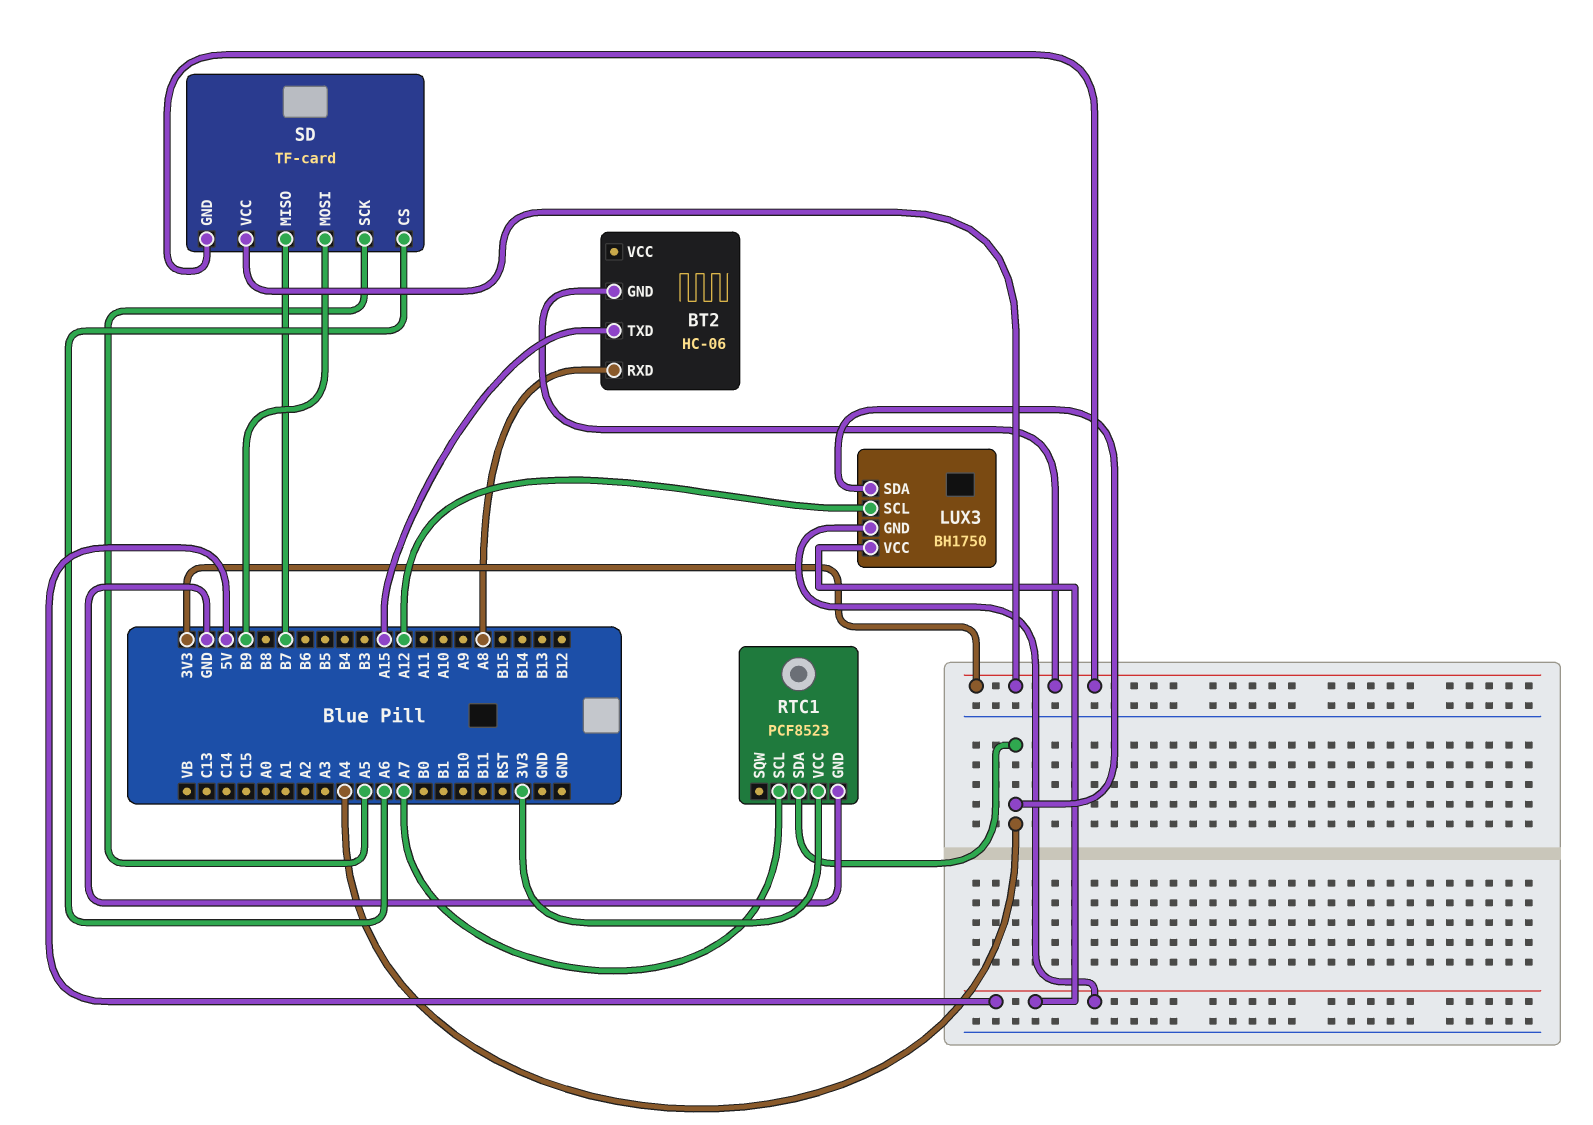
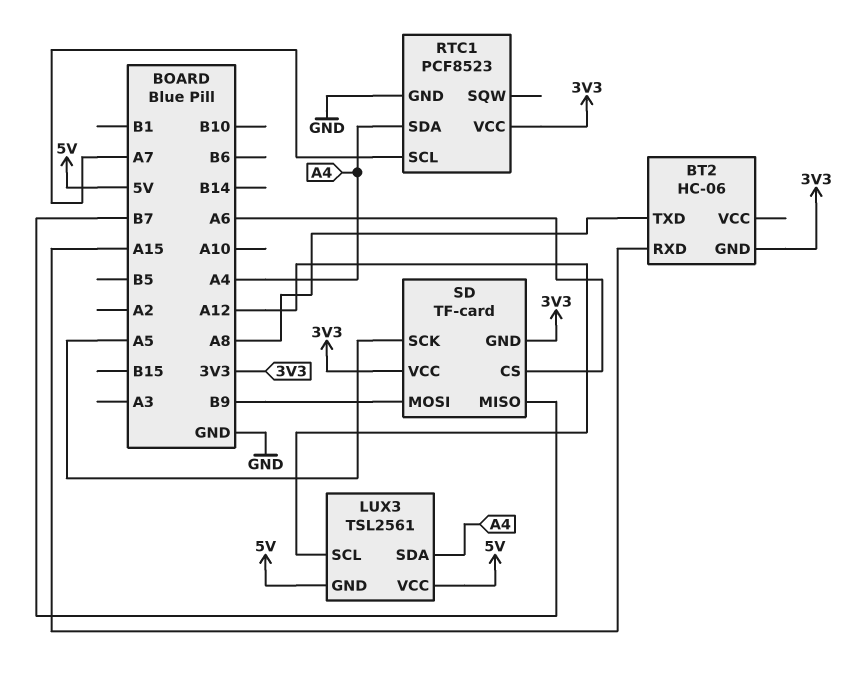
BT2 pin RXD: A8 -> A15
BT2 pin TXD: A15 -> A8
LUX3: BH1750 -> TSL2561

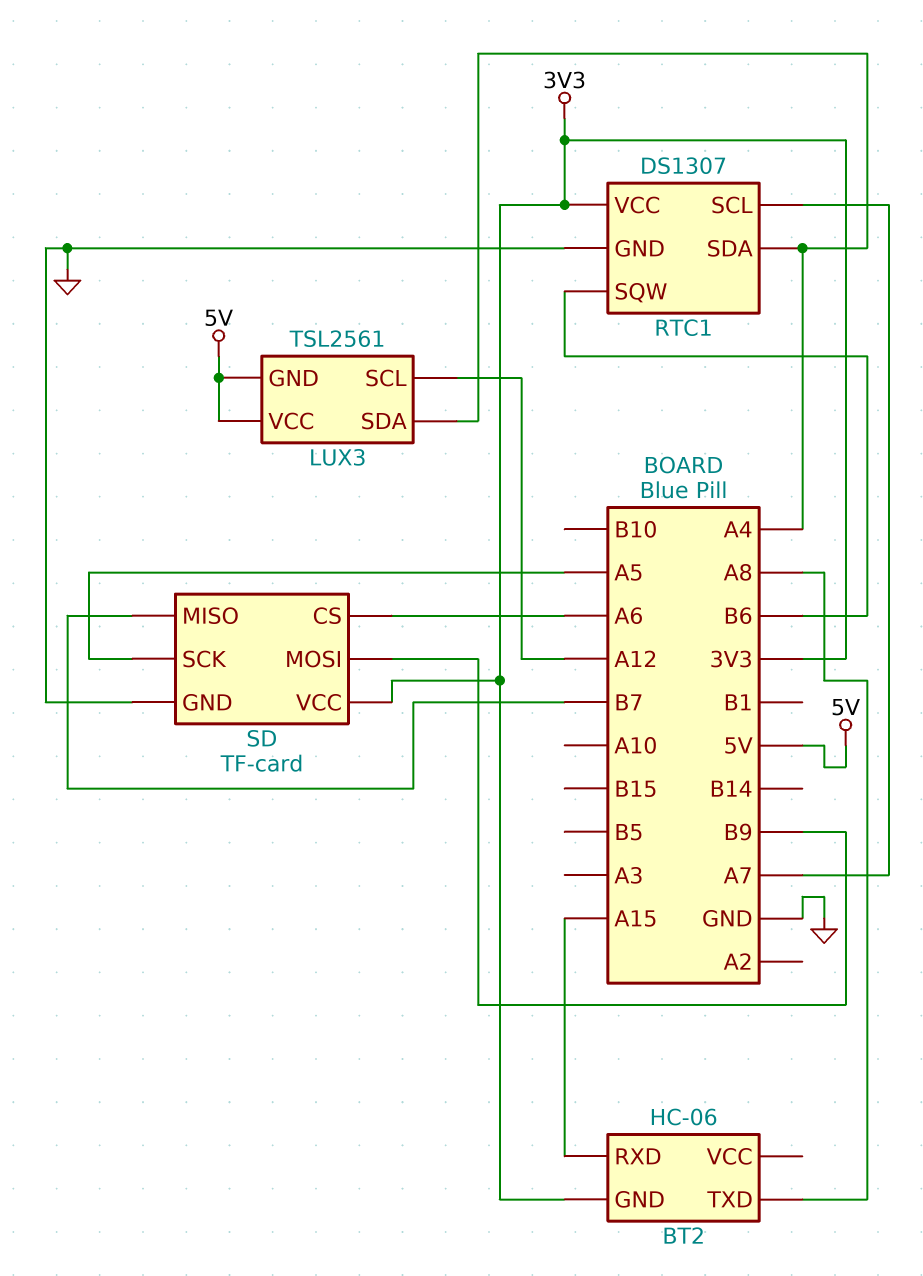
RTC1: PCF8523 -> DS1307
RTC1 pin SQW: none -> B6
SD pin GND: 3V3 -> GND

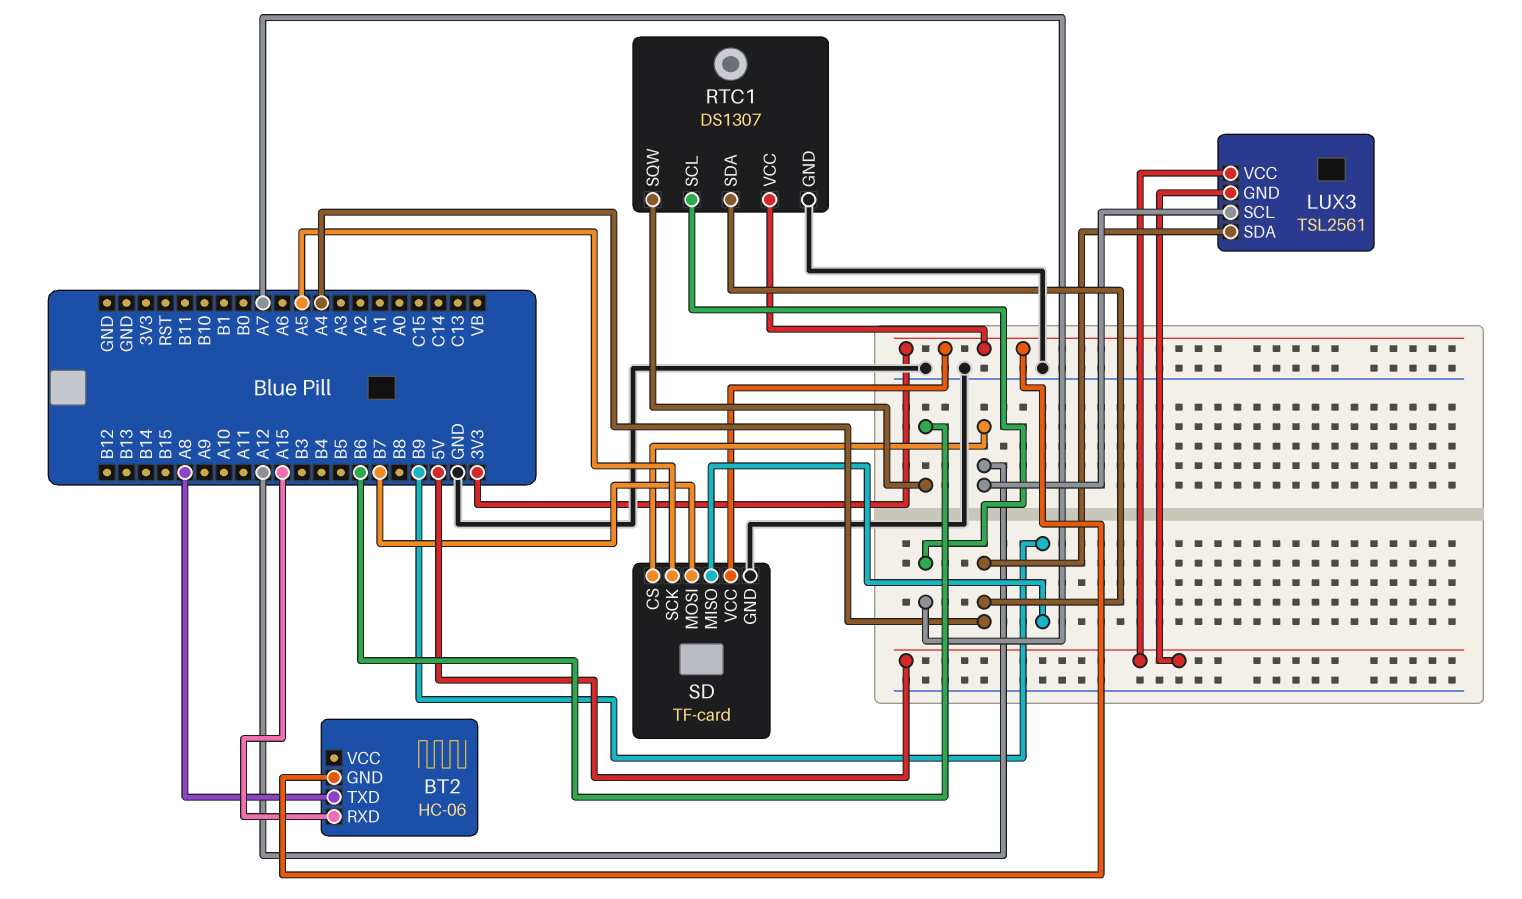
SD pin CS: A6 -> A12
SD pin MISO: B7 -> B9
SD pin MOSI: B9 -> B7

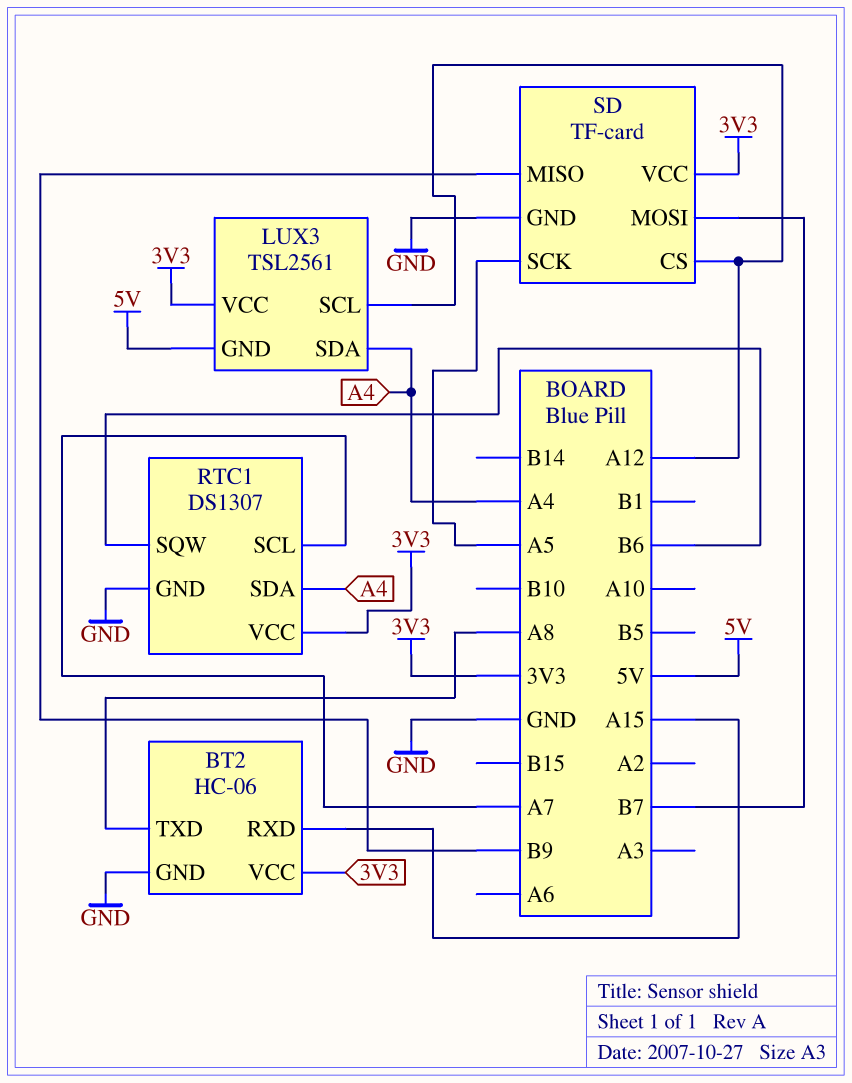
BT2 pin GND: 3V3 -> GND
BT2 pin VCC: none -> 3V3
LUX3 pin VCC: 5V -> 3V3

